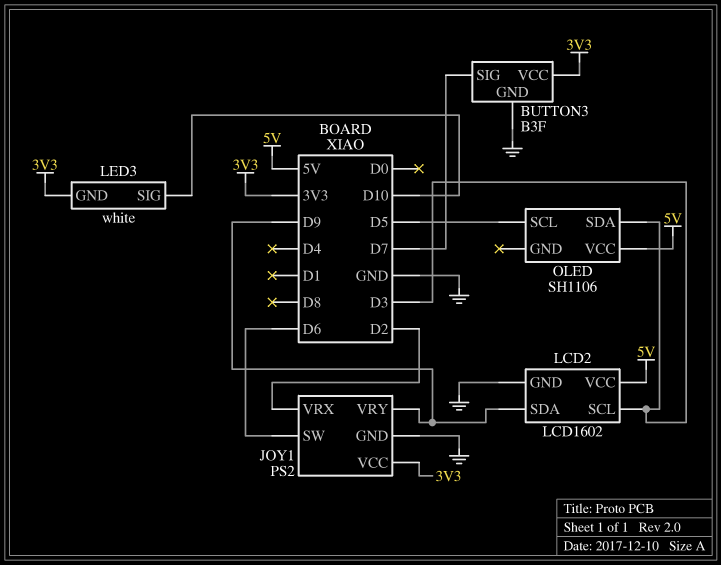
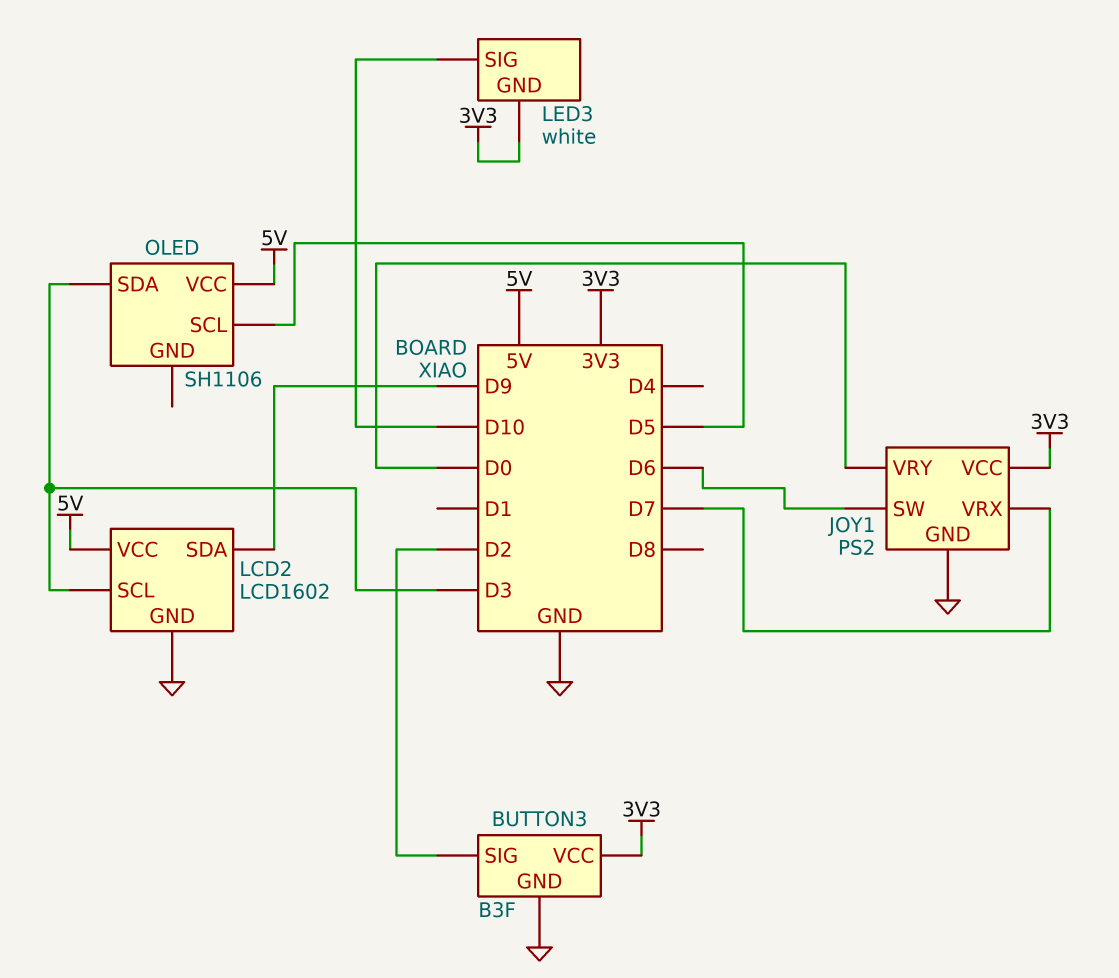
BUTTON3 pin SIG: D7 -> D2
JOY1 pin VRX: D2 -> D7
JOY1 pin VRY: D9 -> D0

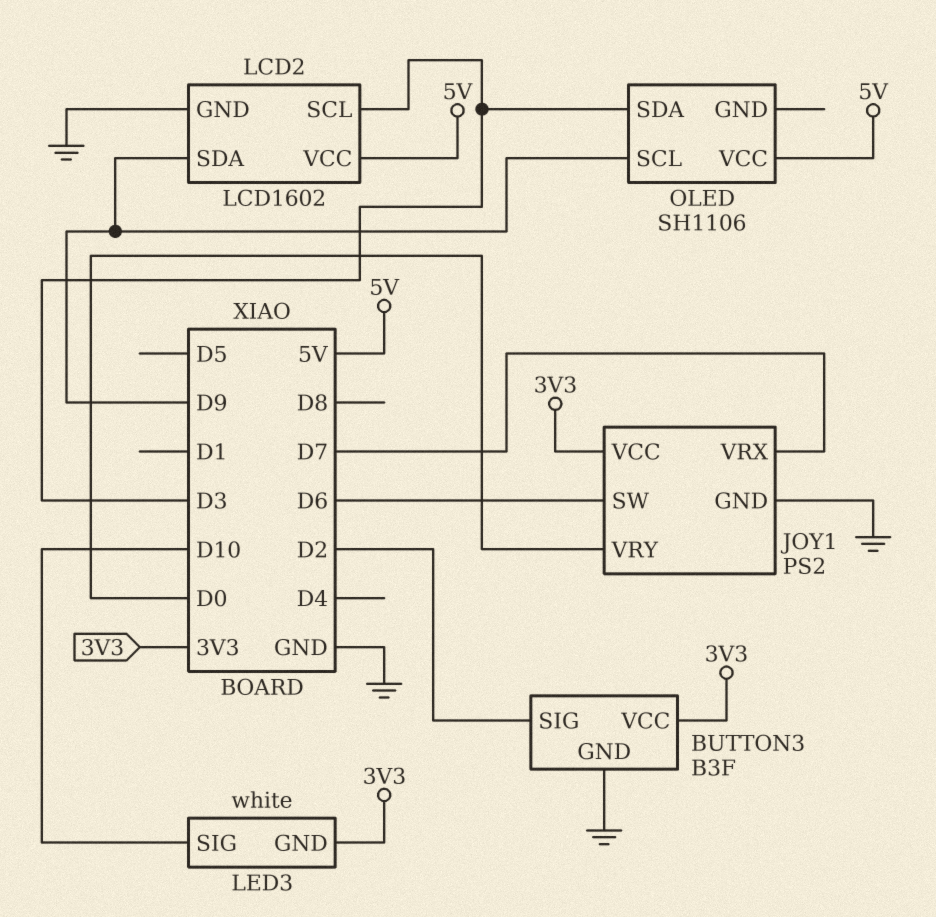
OLED pin SCL: D5 -> D9

